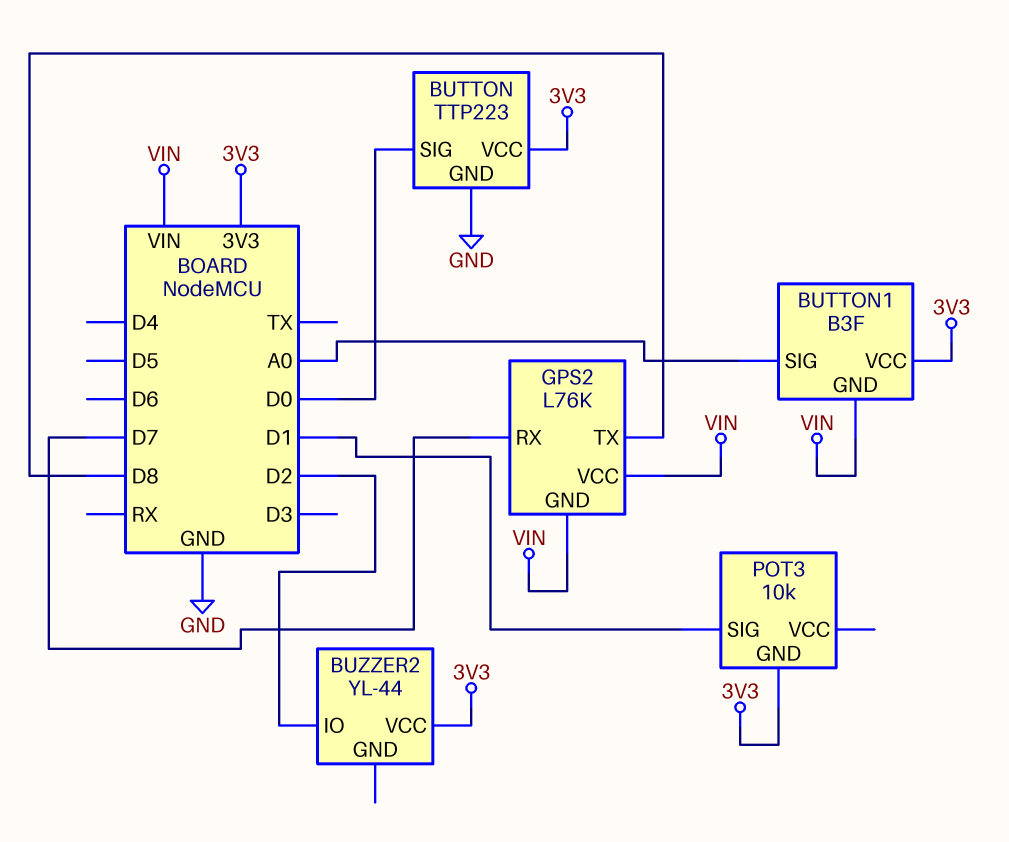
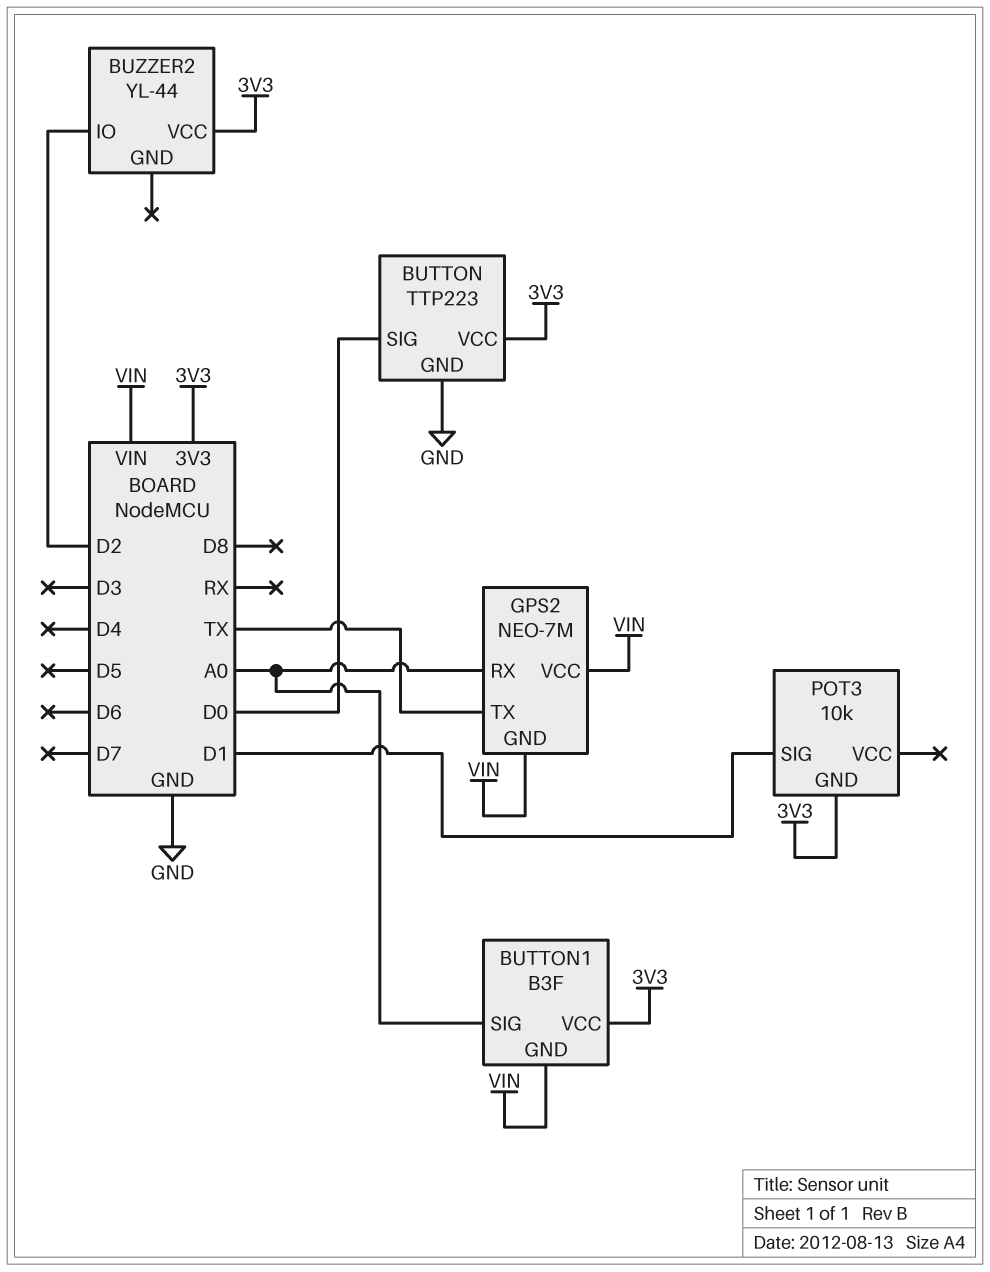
GPS2: L76K -> NEO-7M
GPS2 pin RX: D7 -> A0
GPS2 pin TX: D8 -> TX

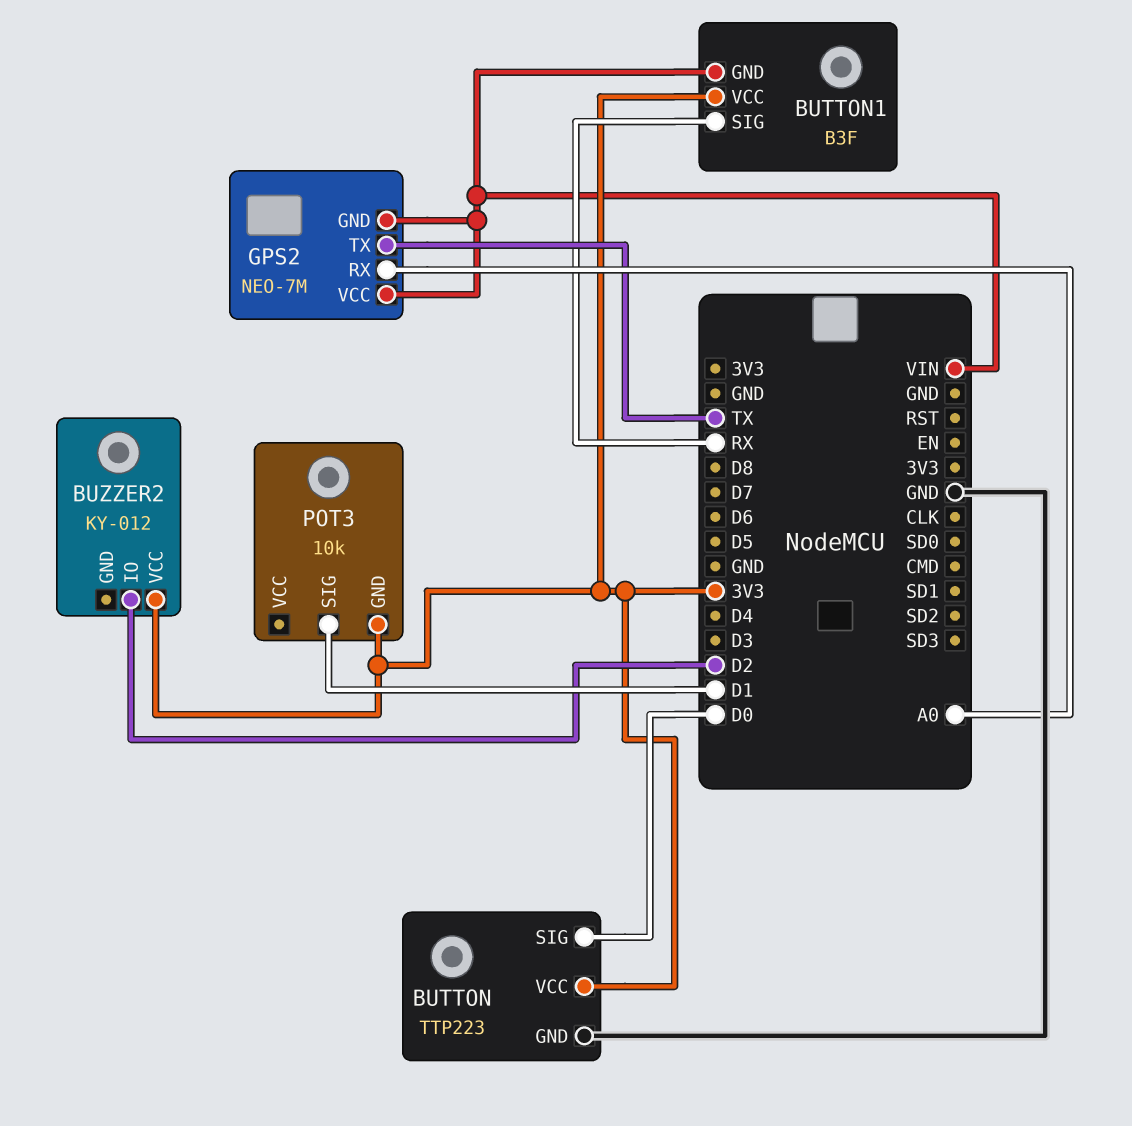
BUTTON1 pin SIG: A0 -> RX
BUZZER2: YL-44 -> KY-012

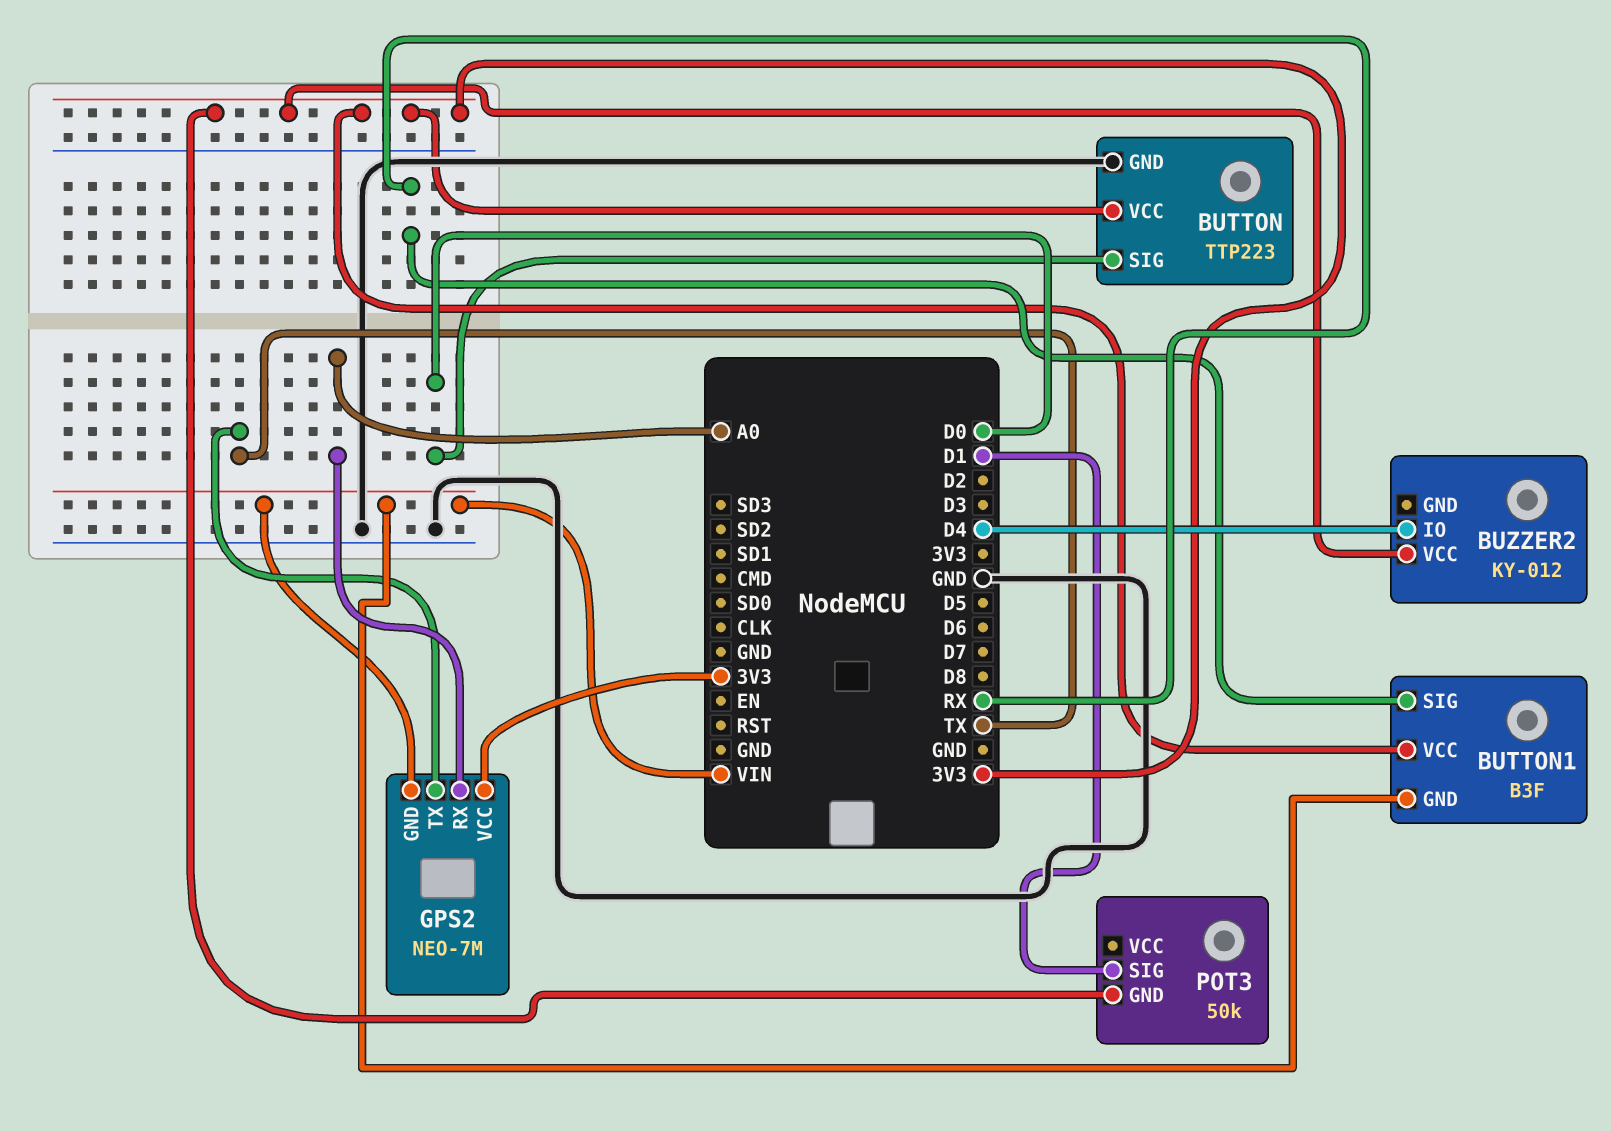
BUZZER2 pin IO: D2 -> D4
GPS2 pin VCC: VIN -> 3V3
POT3: 10k -> 50k

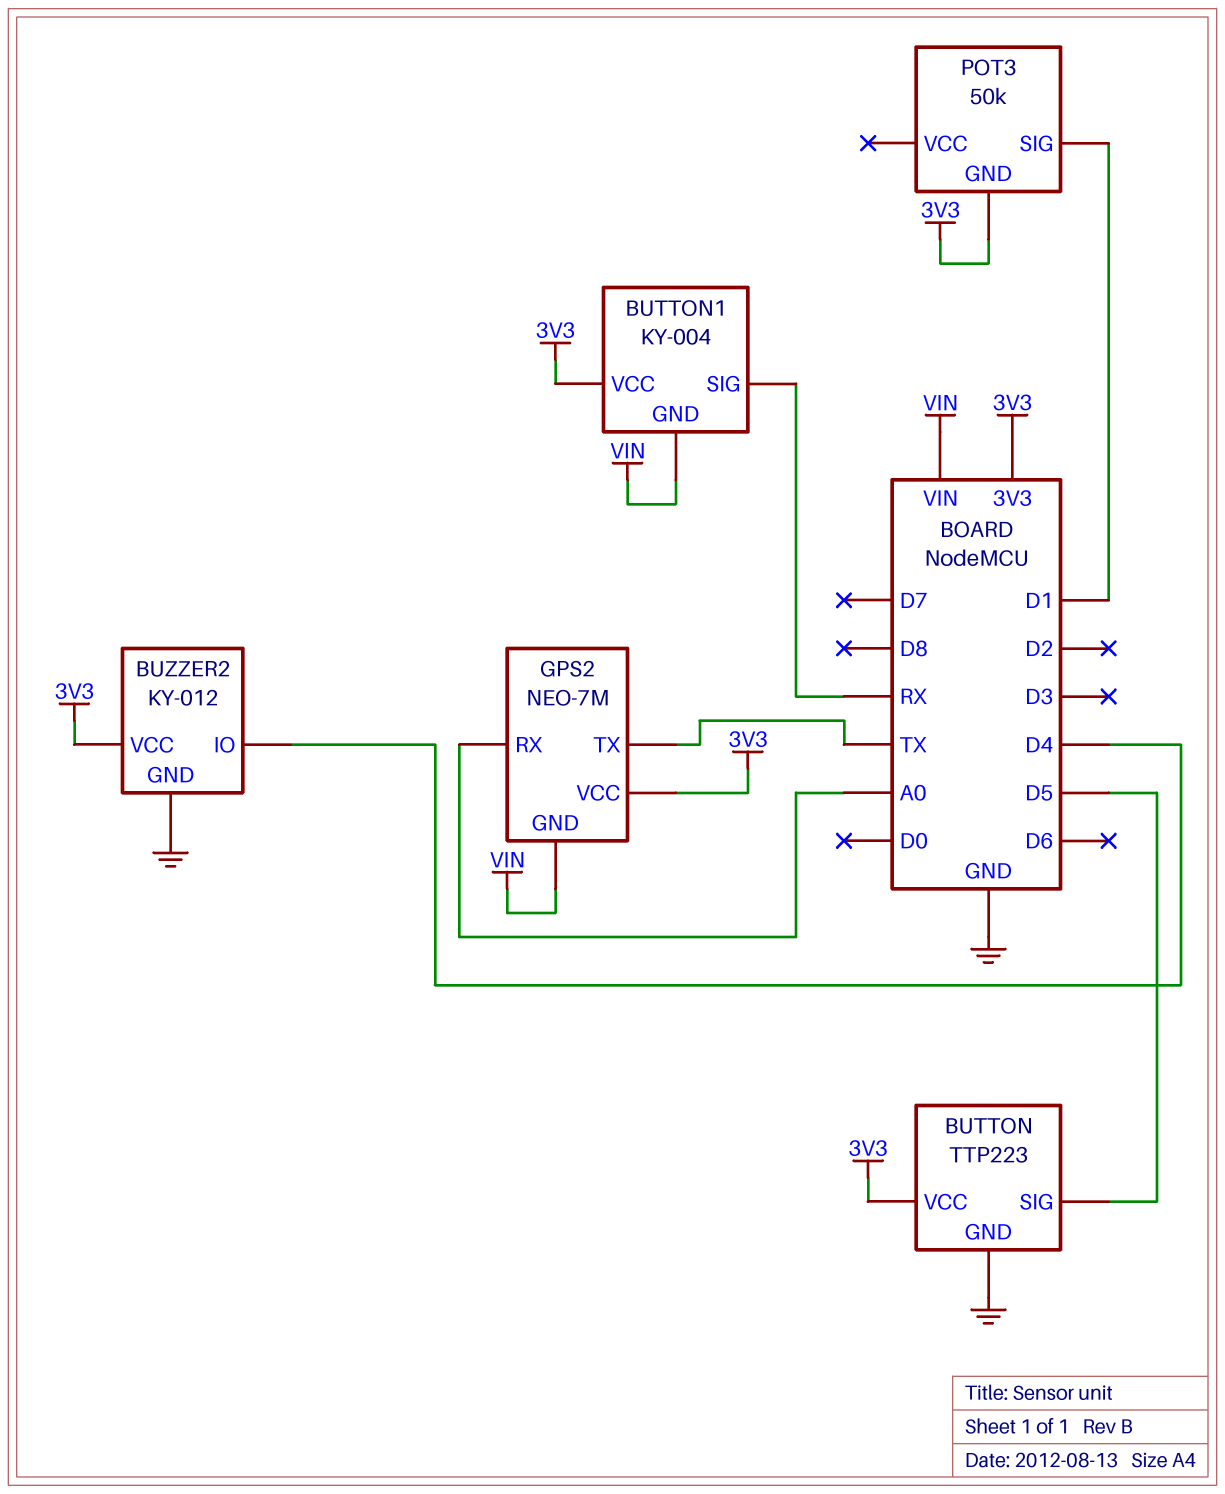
BUTTON pin SIG: D0 -> D5
BUTTON1: B3F -> KY-004
BUZZER2 pin GND: none -> GND

